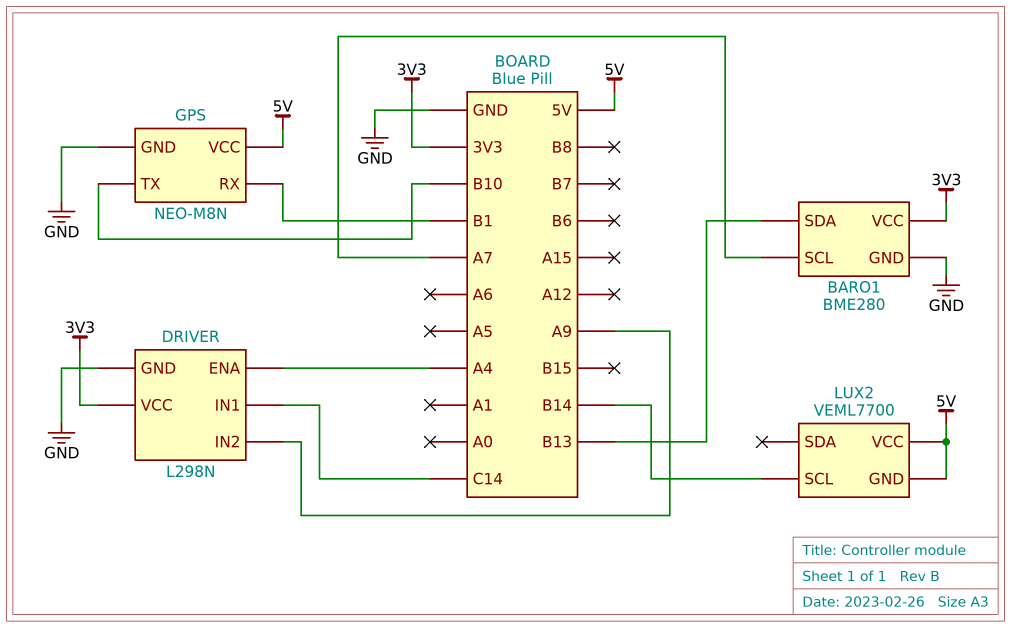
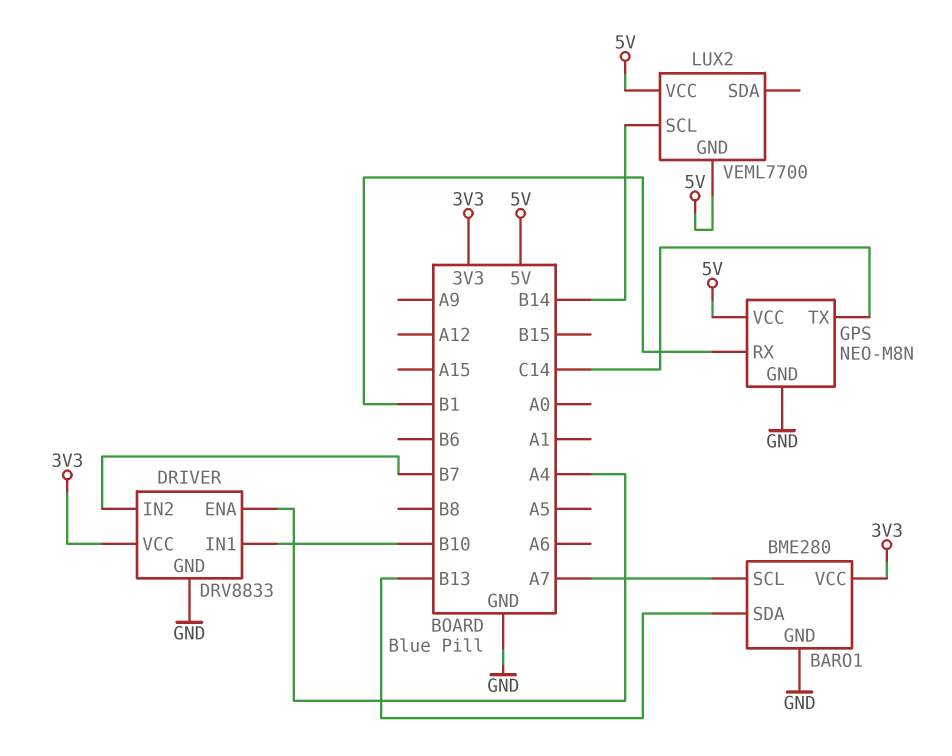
DRIVER: L298N -> DRV8833
DRIVER pin IN1: C14 -> B10
DRIVER pin IN2: A9 -> B7
GPS pin TX: B10 -> C14

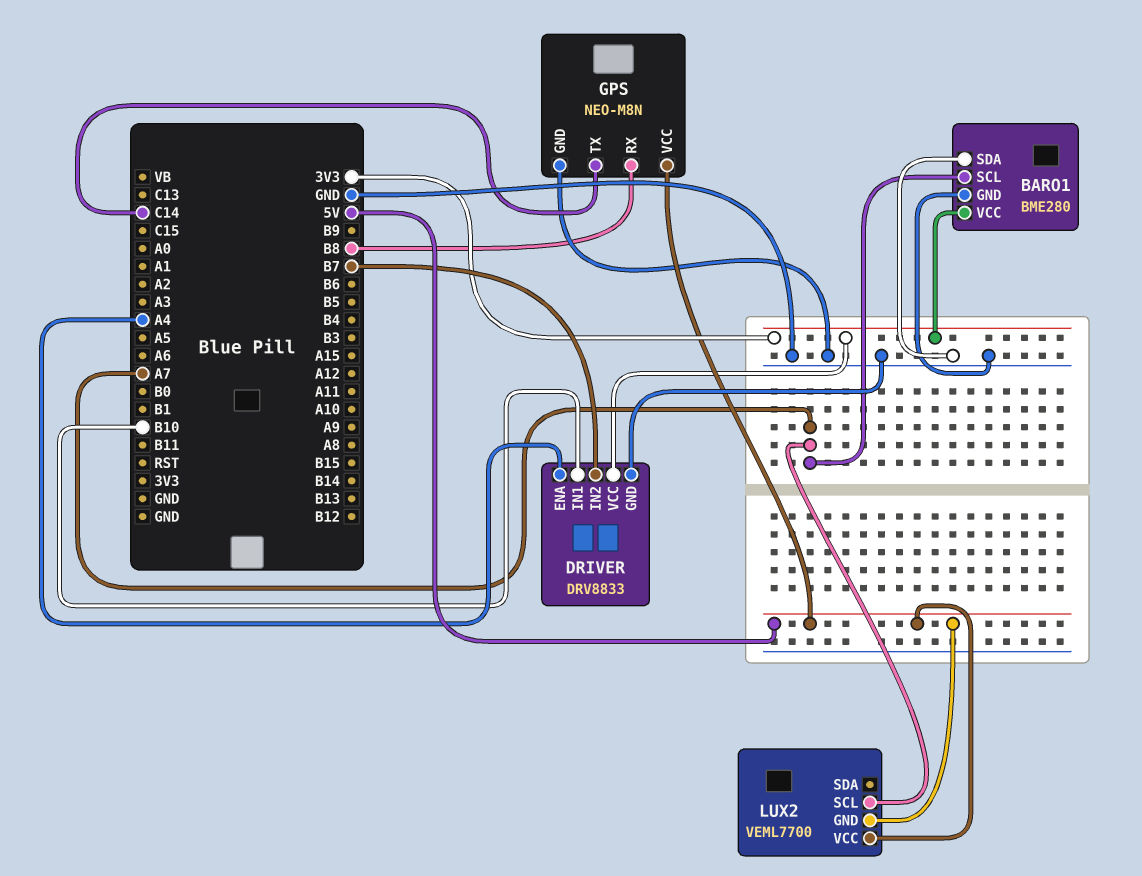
BARO1 pin SDA: B13 -> GND
GPS pin RX: B1 -> B8
LUX2 pin SCL: B14 -> A7

